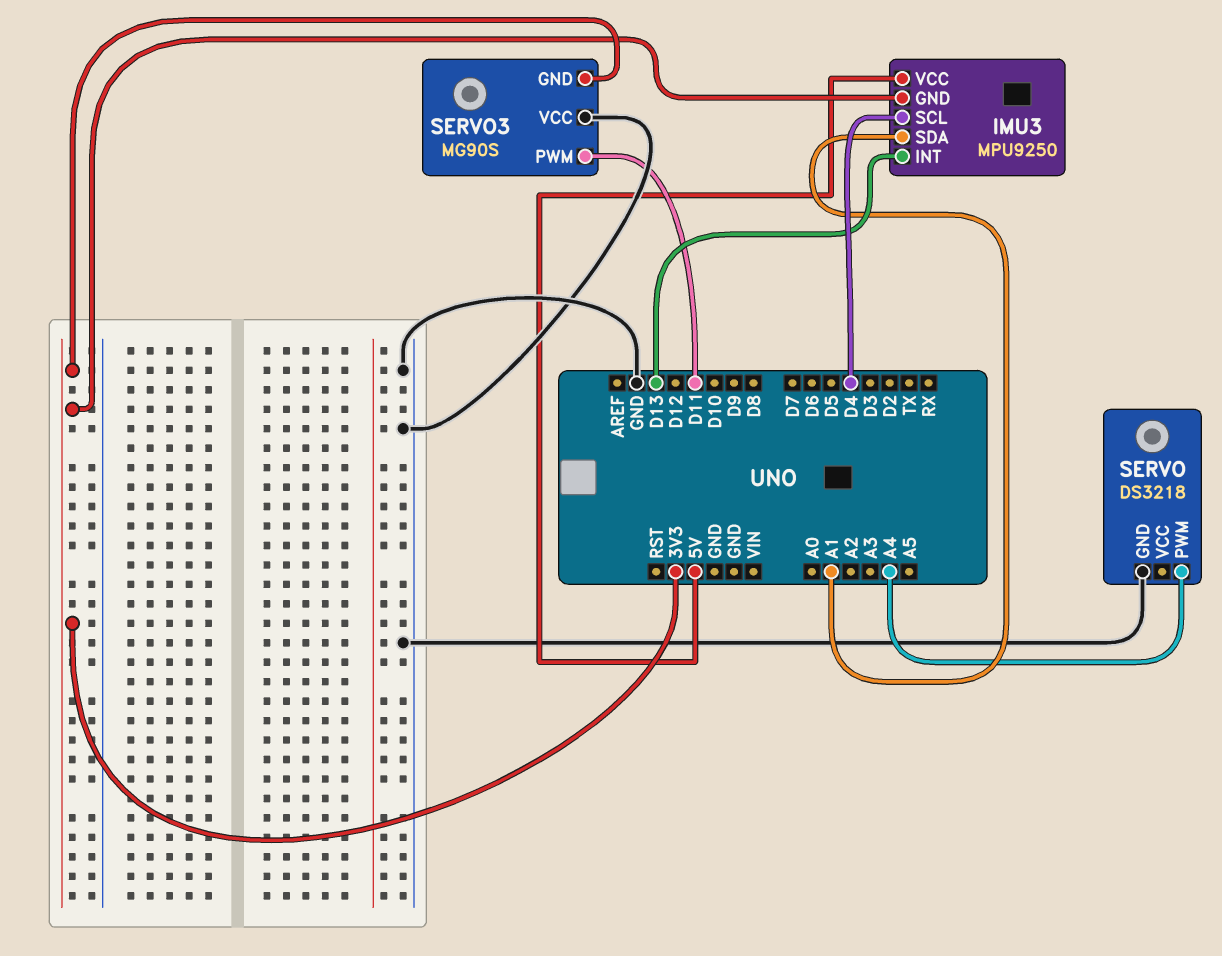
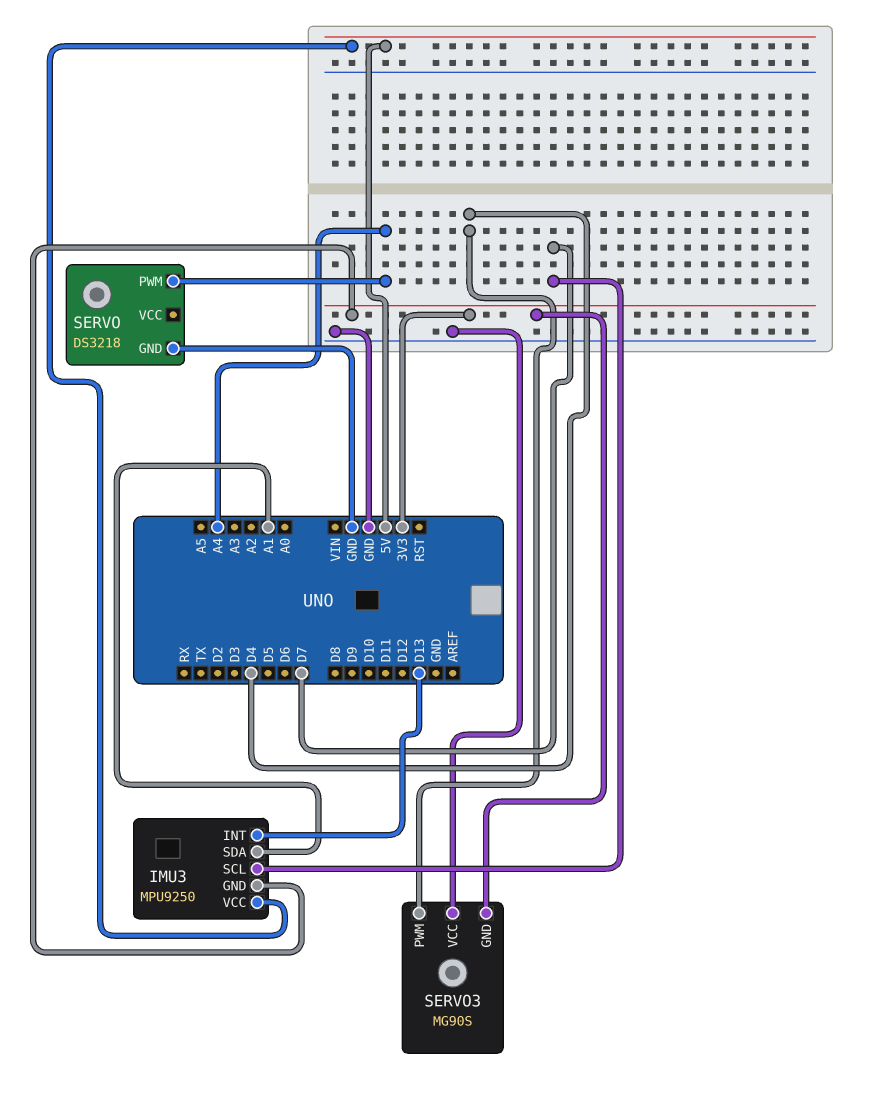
IMU3 pin SCL: D4 -> D7
SERVO3 pin PWM: D11 -> D4

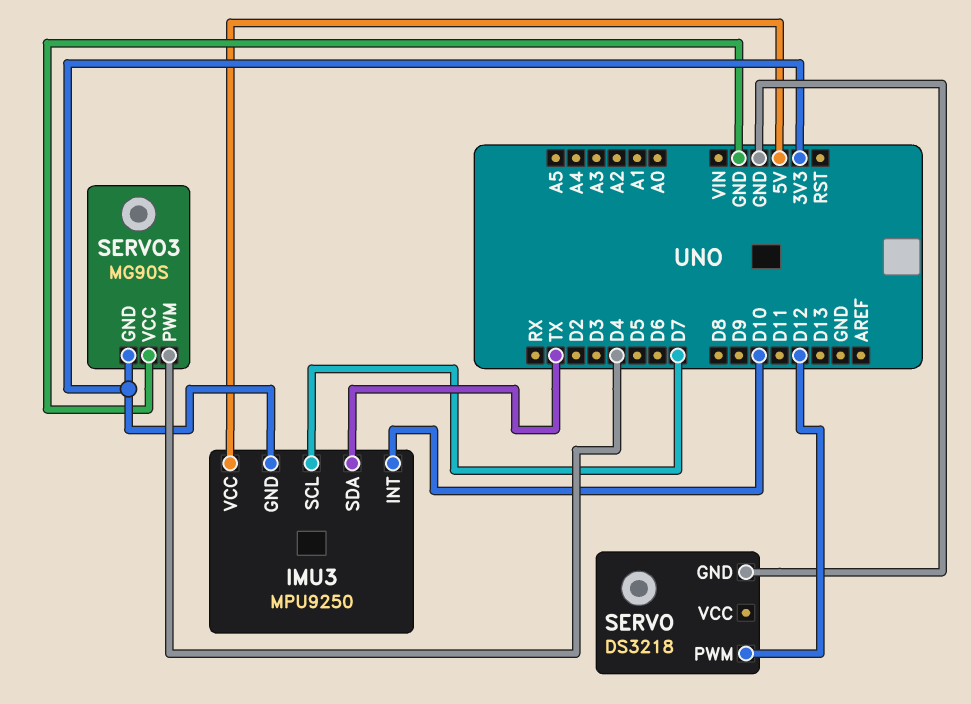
IMU3 pin INT: D13 -> D10
IMU3 pin SDA: A1 -> TX
SERVO pin PWM: A4 -> D12

